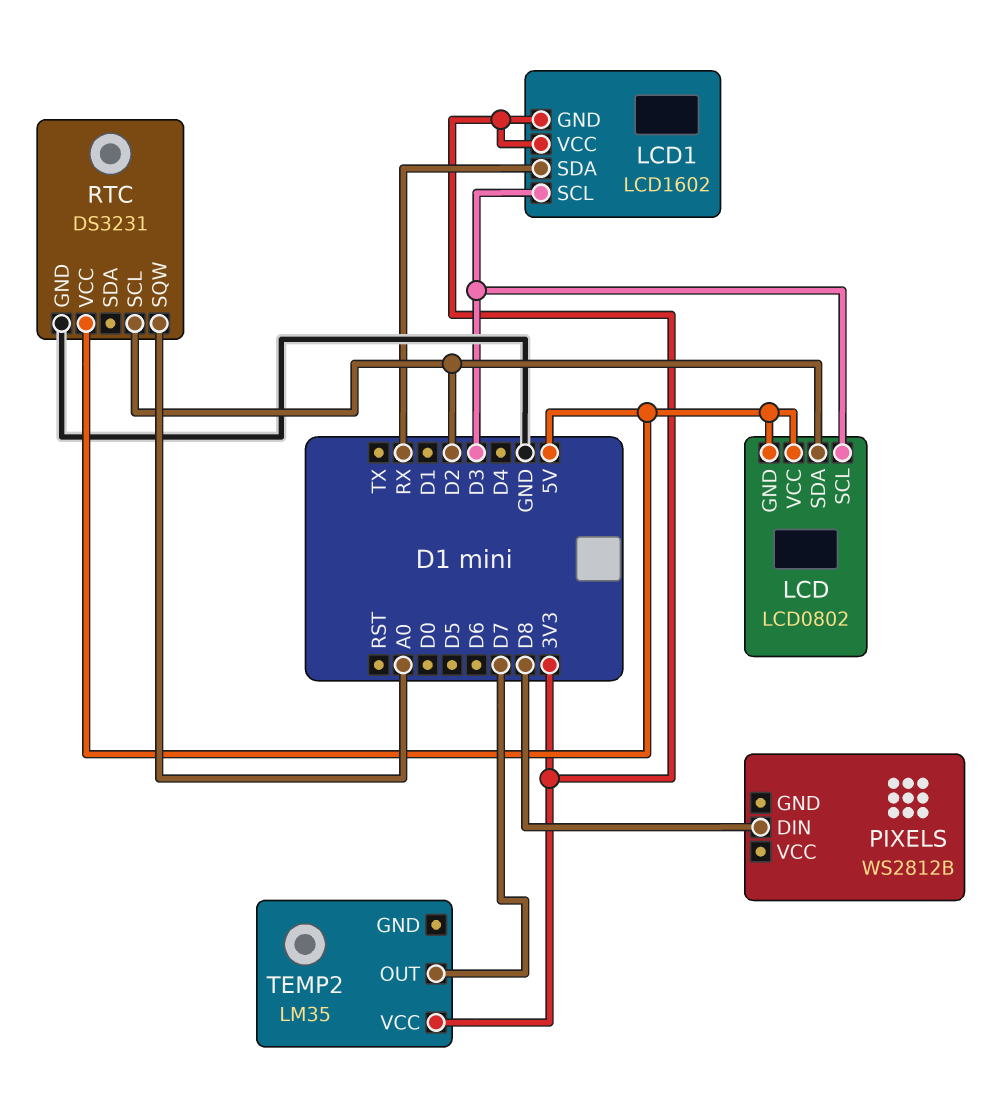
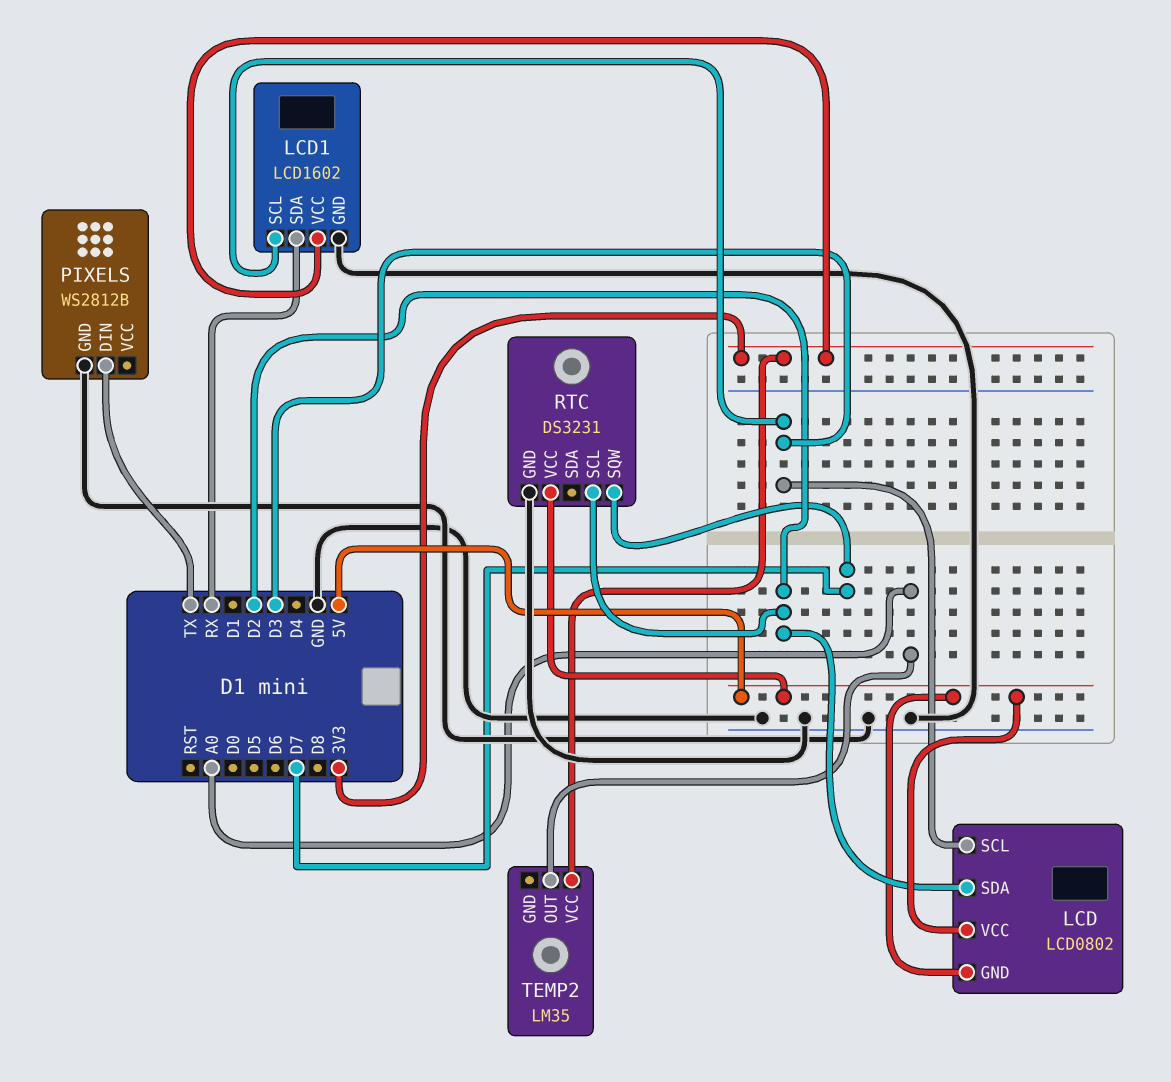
LCD1 pin GND: 3V3 -> GND
PIXELS pin DIN: D8 -> TX
PIXELS pin GND: none -> GND
RTC pin SQW: A0 -> D7
TEMP2 pin OUT: D7 -> A0

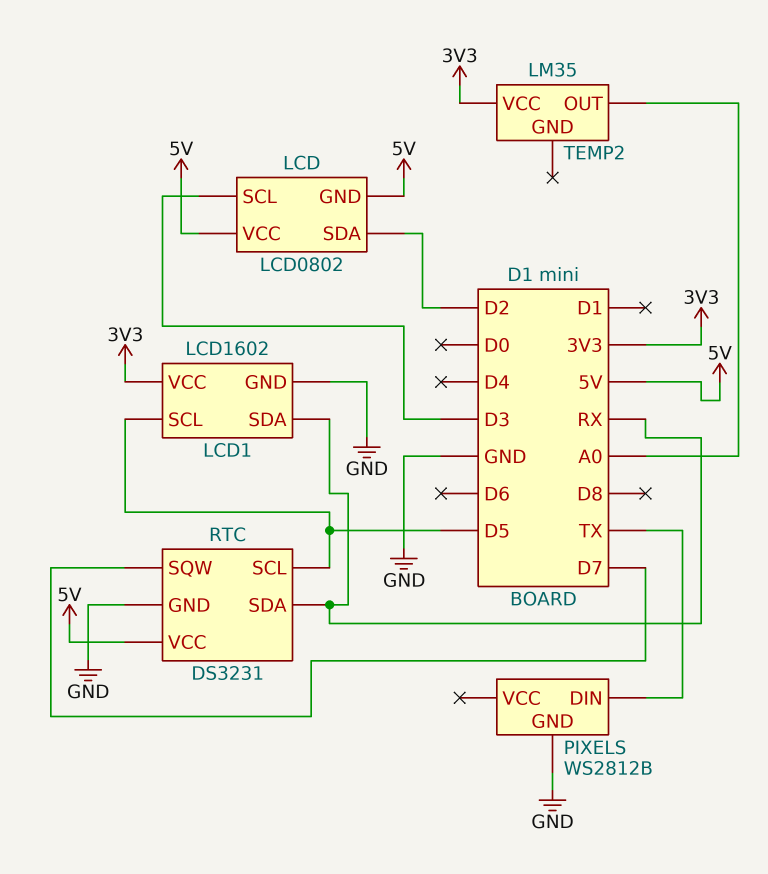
LCD1 pin SCL: D3 -> D5
RTC pin SCL: D2 -> D5
RTC pin SDA: none -> RX

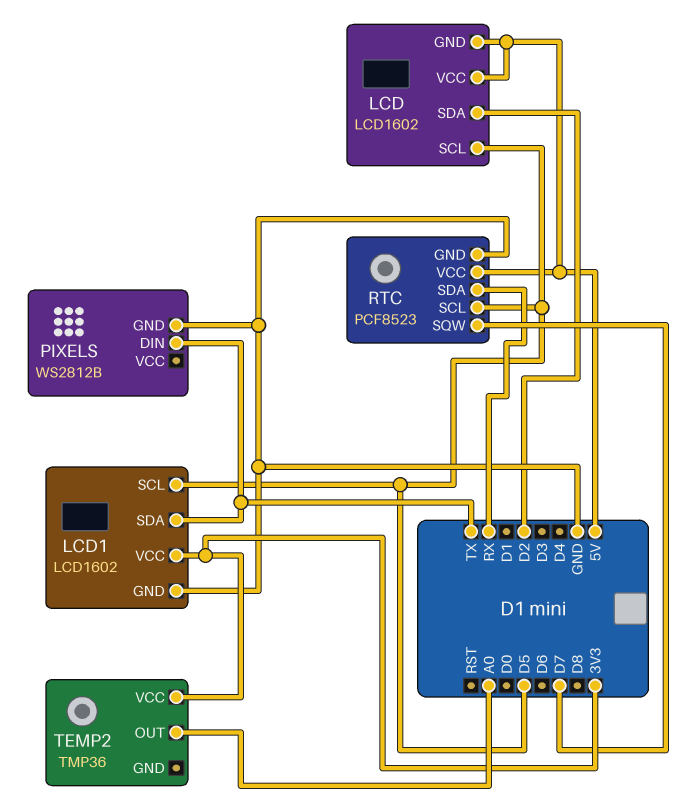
LCD: LCD0802 -> LCD1602
LCD pin SCL: D3 -> D5
LCD1 pin SDA: RX -> TX
RTC: DS3231 -> PCF8523
TEMP2: LM35 -> TMP36

